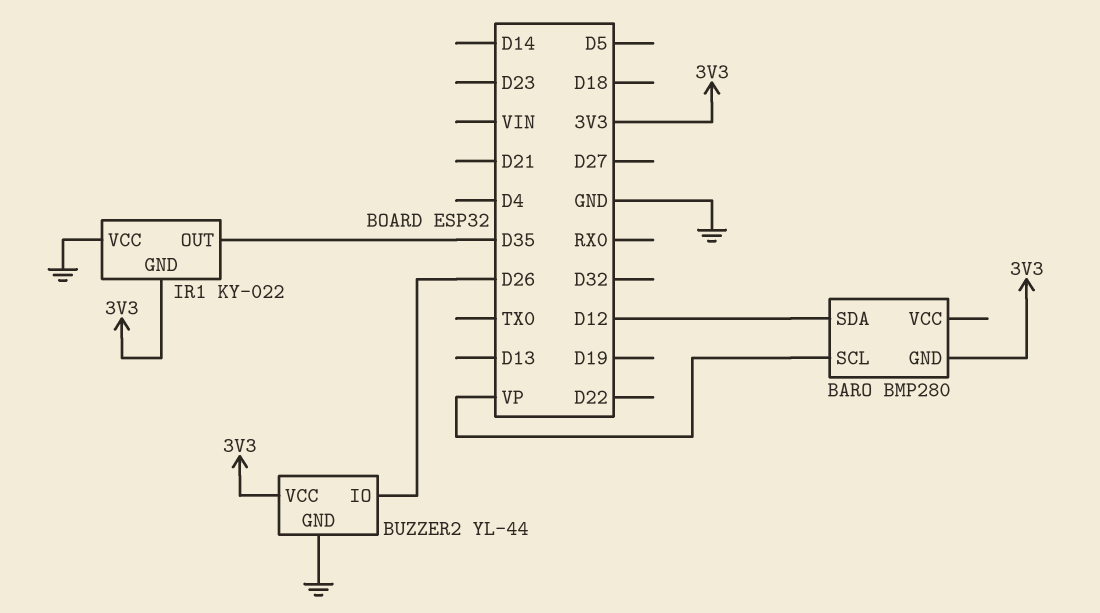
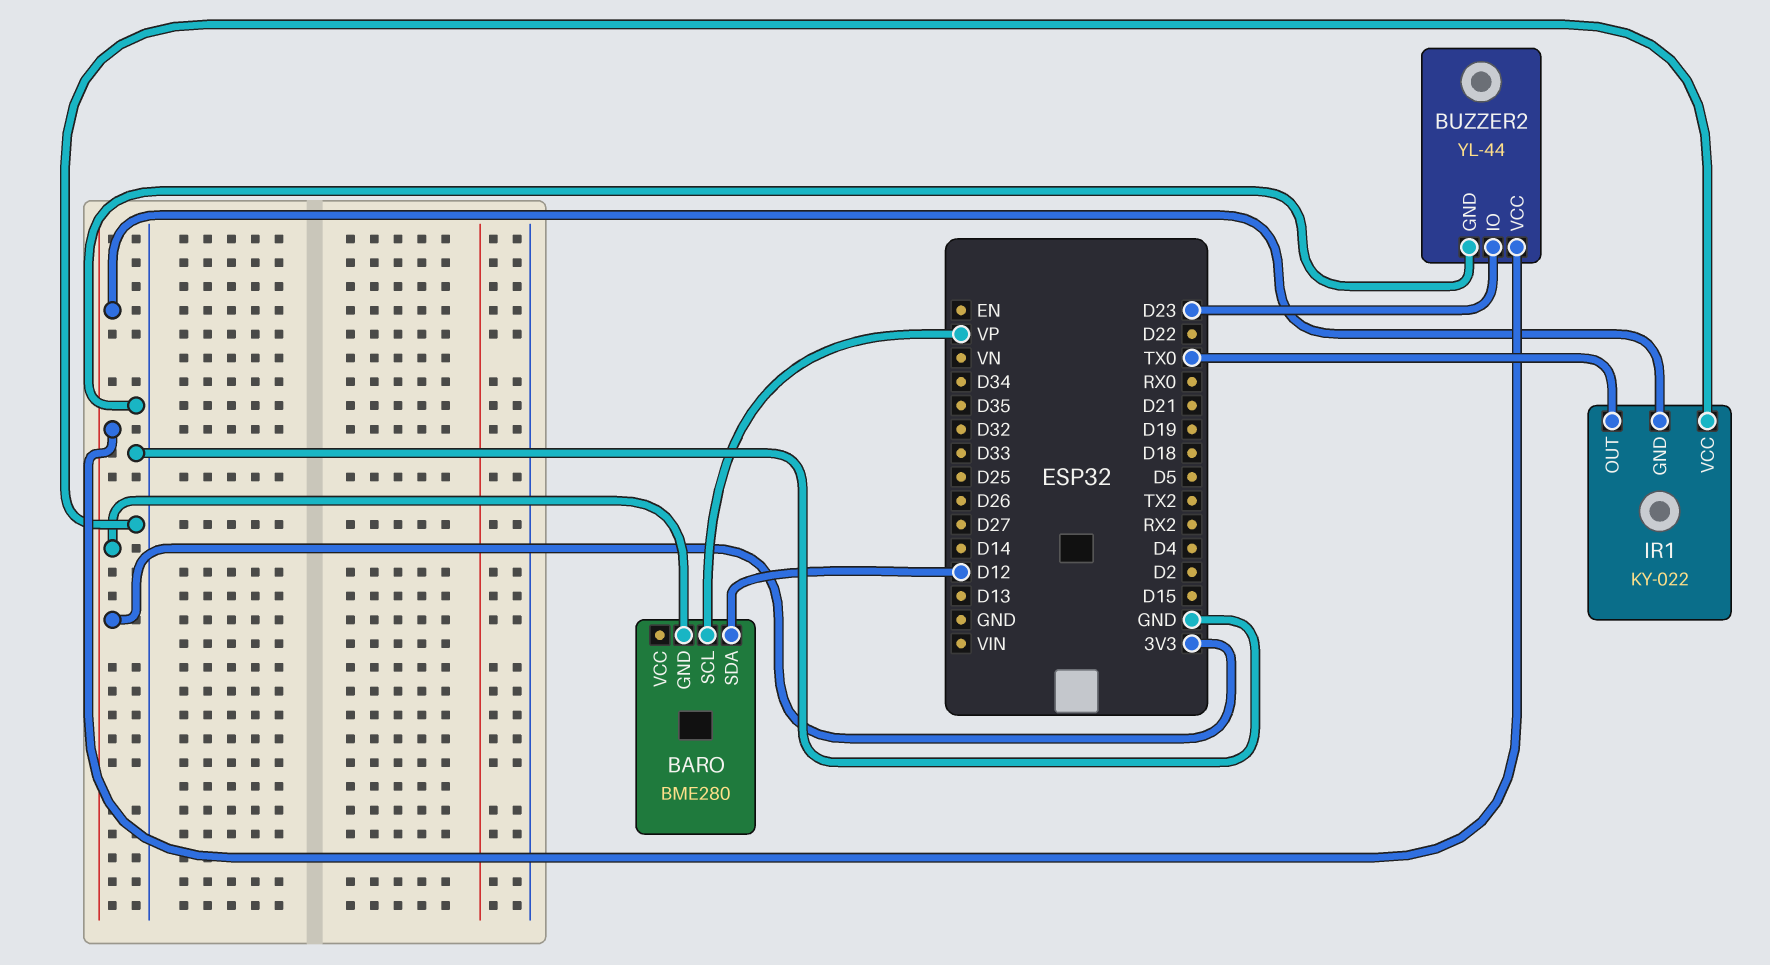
BARO: BMP280 -> BME280
BUZZER2 pin IO: D26 -> D23
IR1 pin OUT: D35 -> TX0

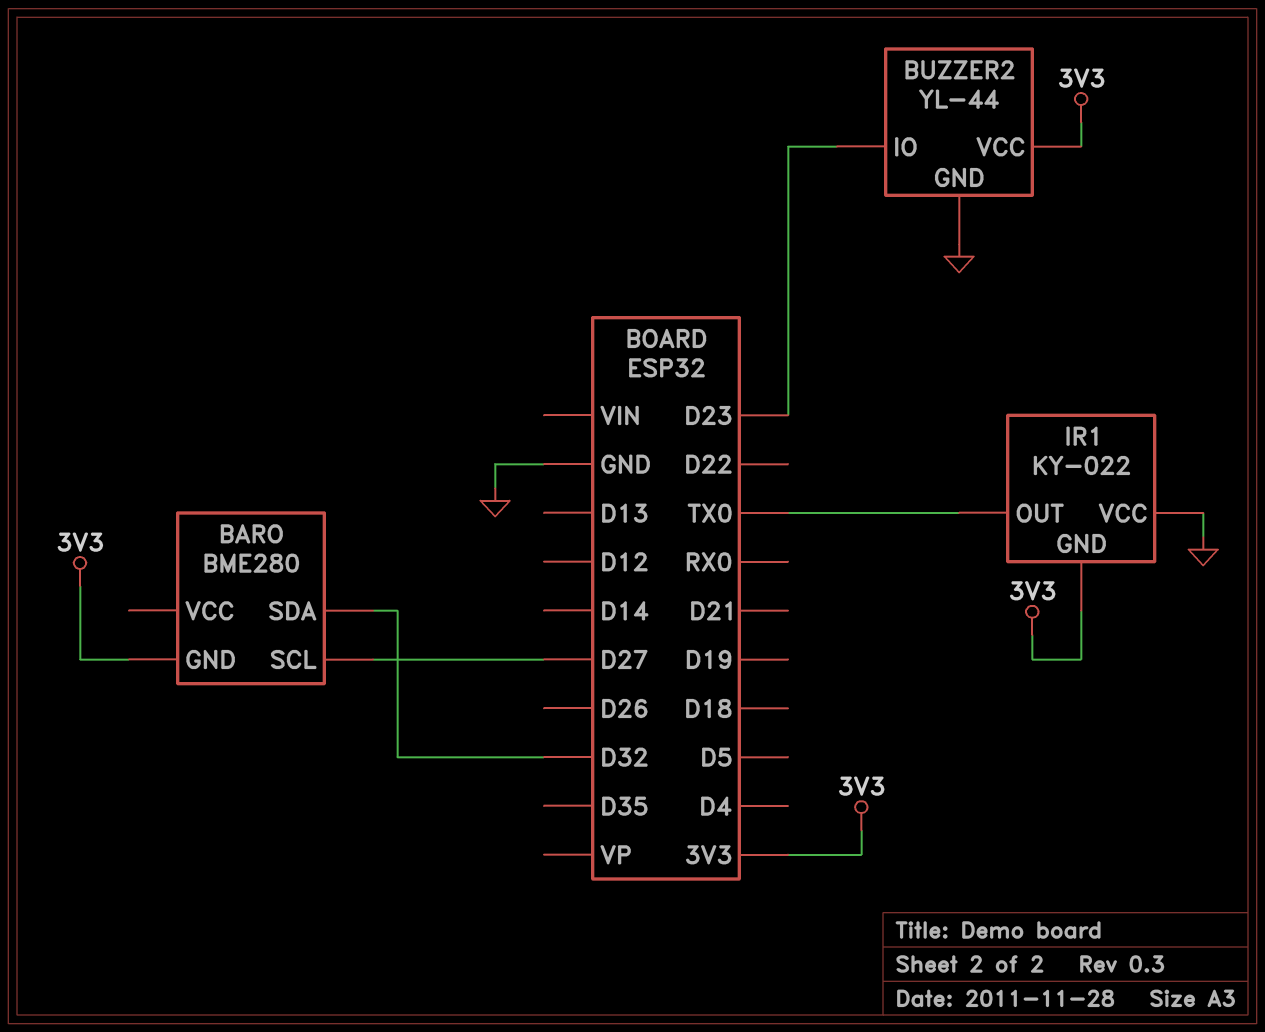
BARO pin SCL: VP -> D27
BARO pin SDA: D12 -> D32

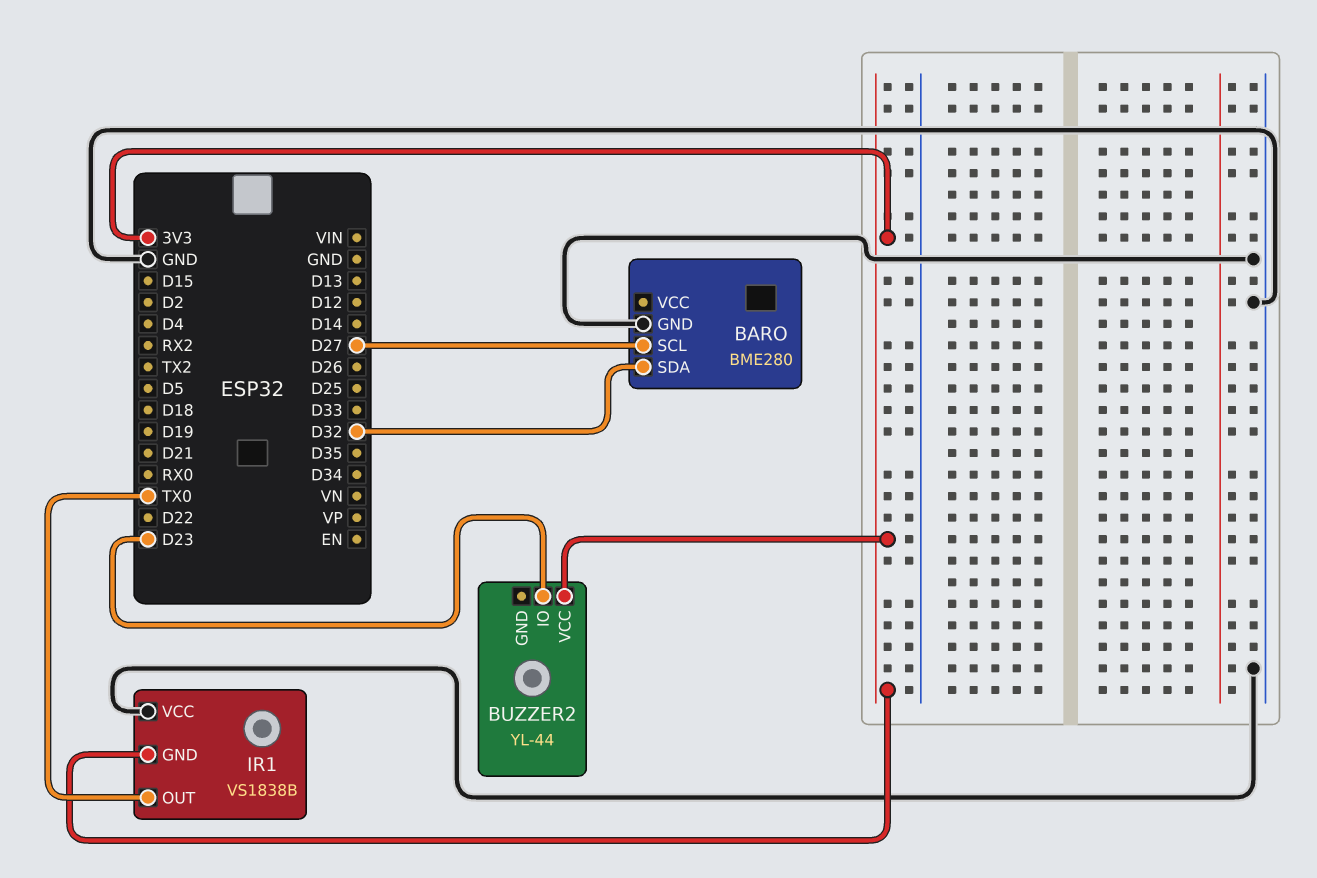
BARO pin GND: 3V3 -> GND
BUZZER2 pin GND: GND -> none
IR1: KY-022 -> VS1838B

